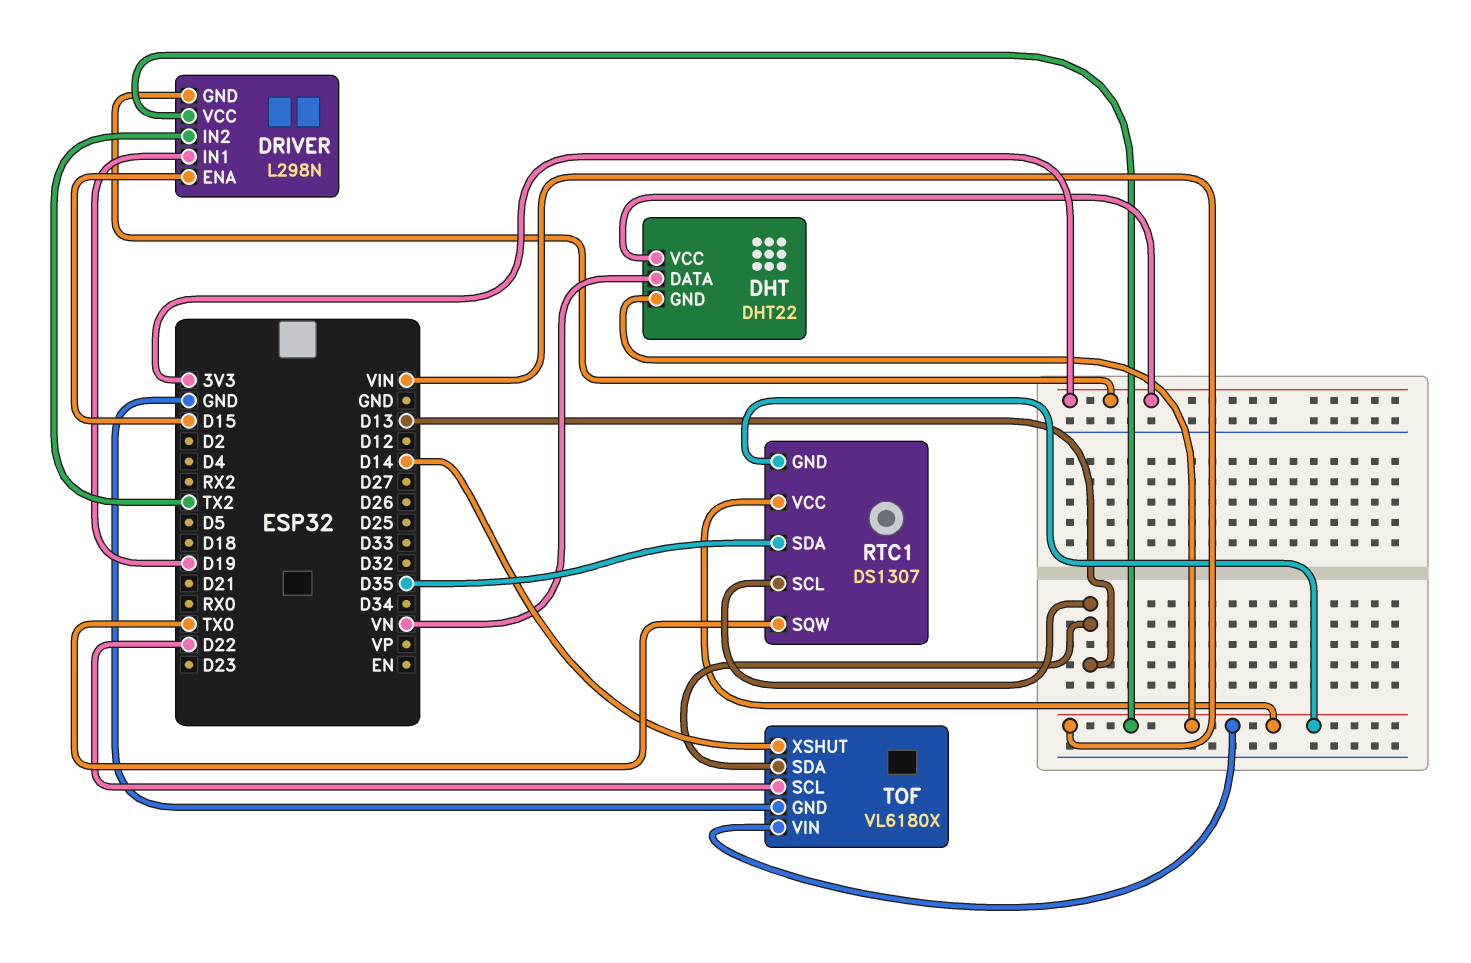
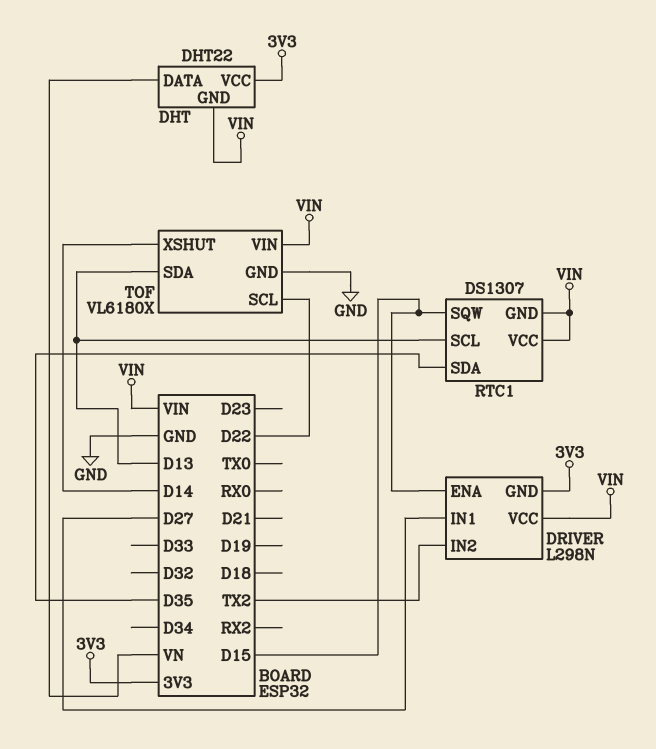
DRIVER pin IN1: D19 -> D27
RTC1 pin SQW: TX0 -> D15

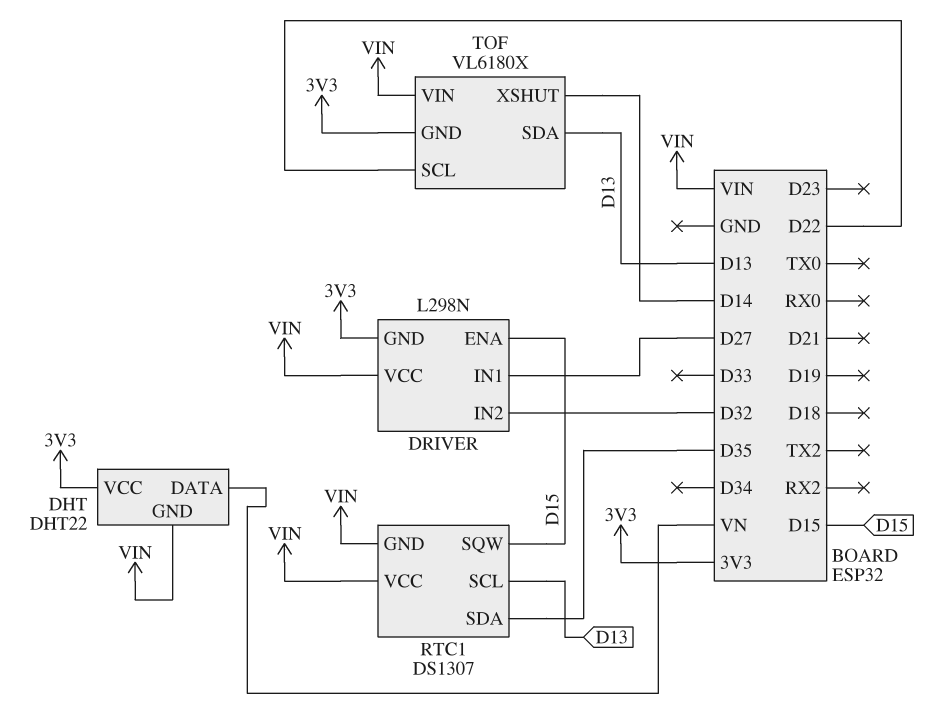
DRIVER pin IN2: TX2 -> D32
TOF pin GND: GND -> 3V3

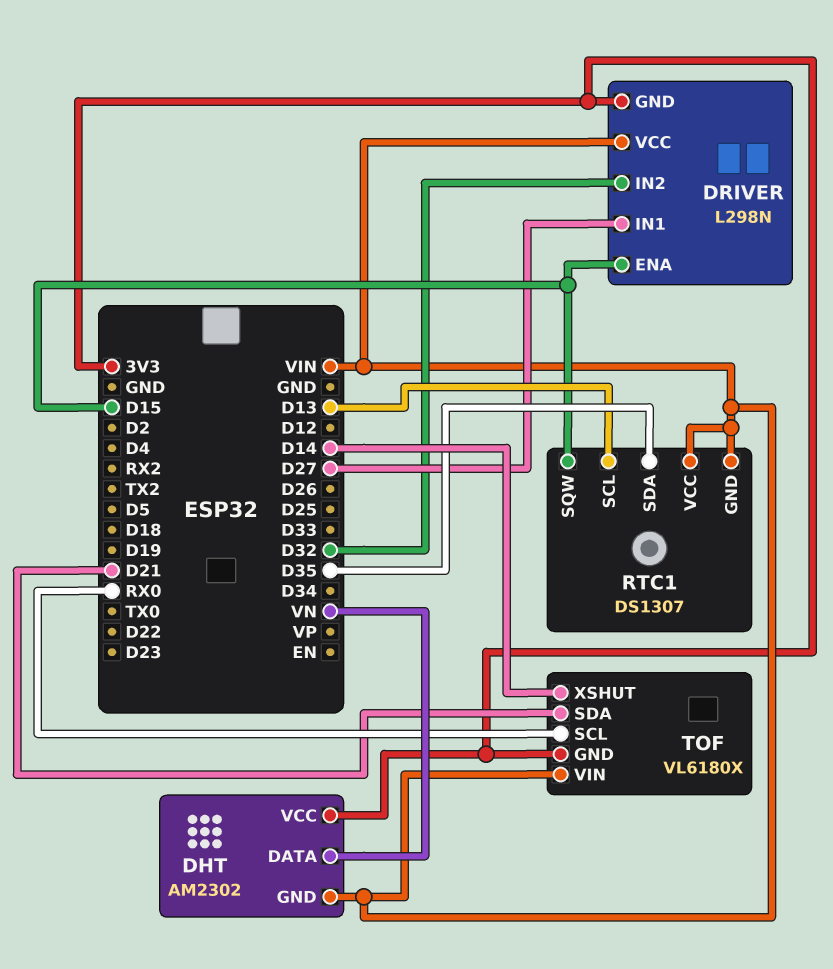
DHT: DHT22 -> AM2302
TOF pin SCL: D22 -> RX0
TOF pin SDA: D13 -> D21

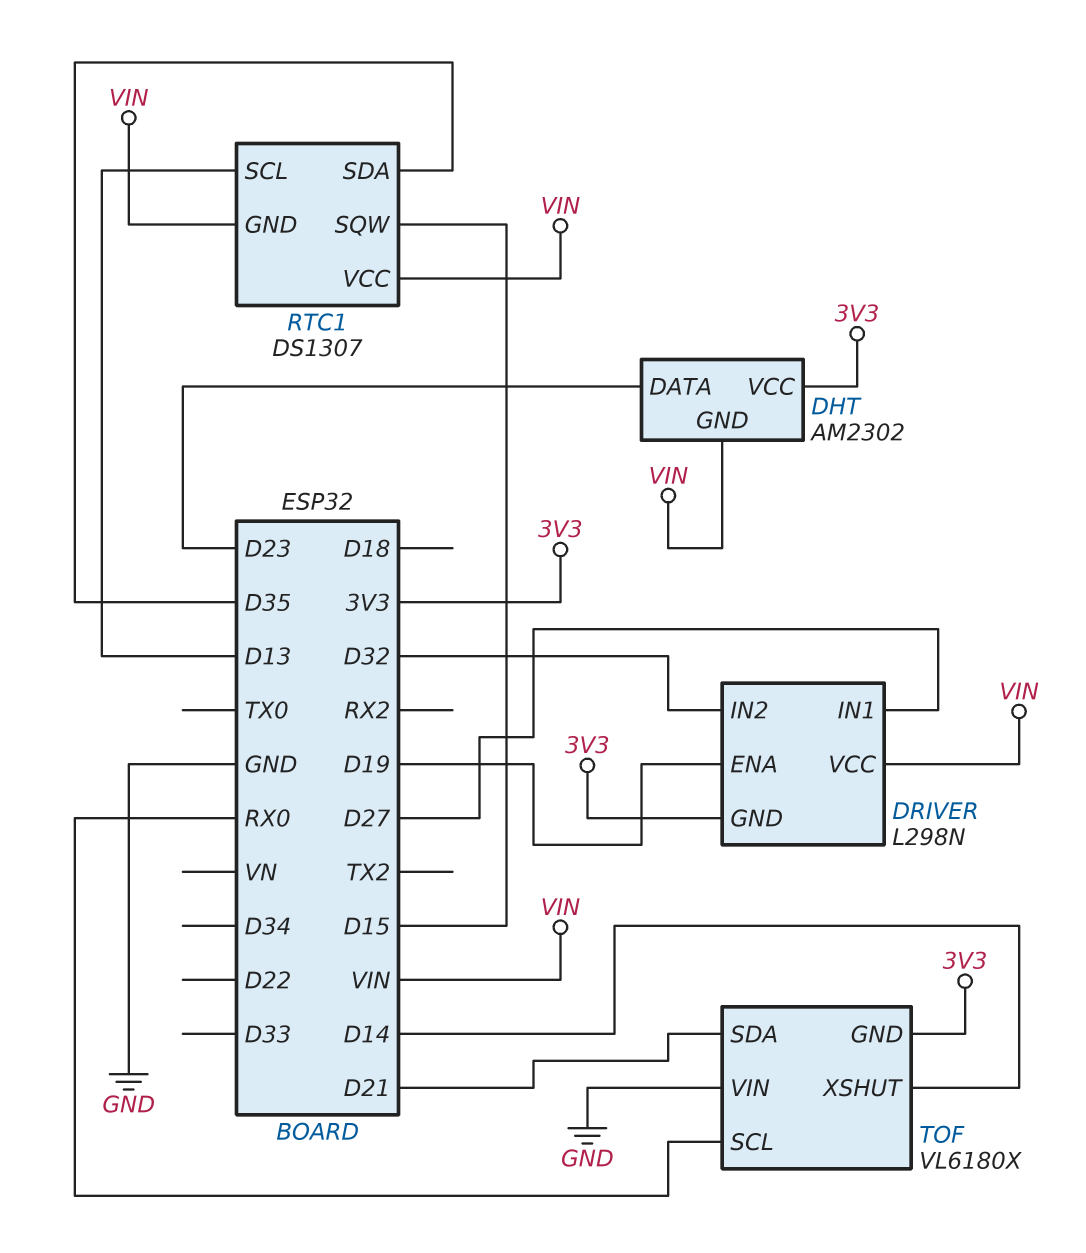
DHT pin DATA: VN -> D23
DRIVER pin ENA: D15 -> D19
TOF pin VIN: VIN -> GND

